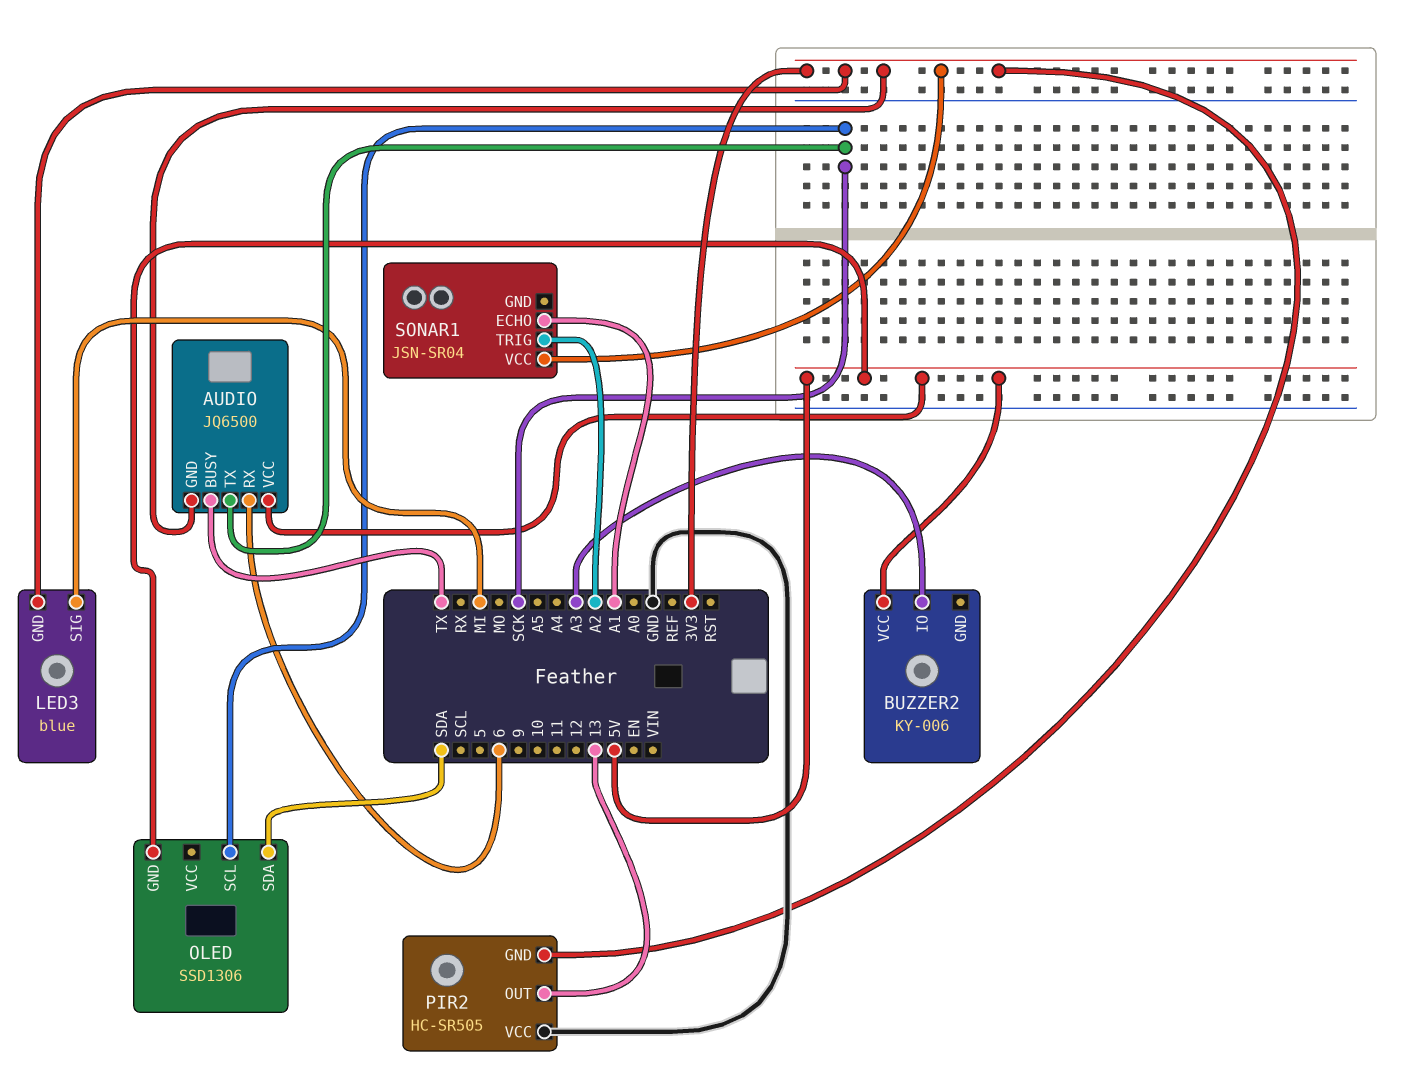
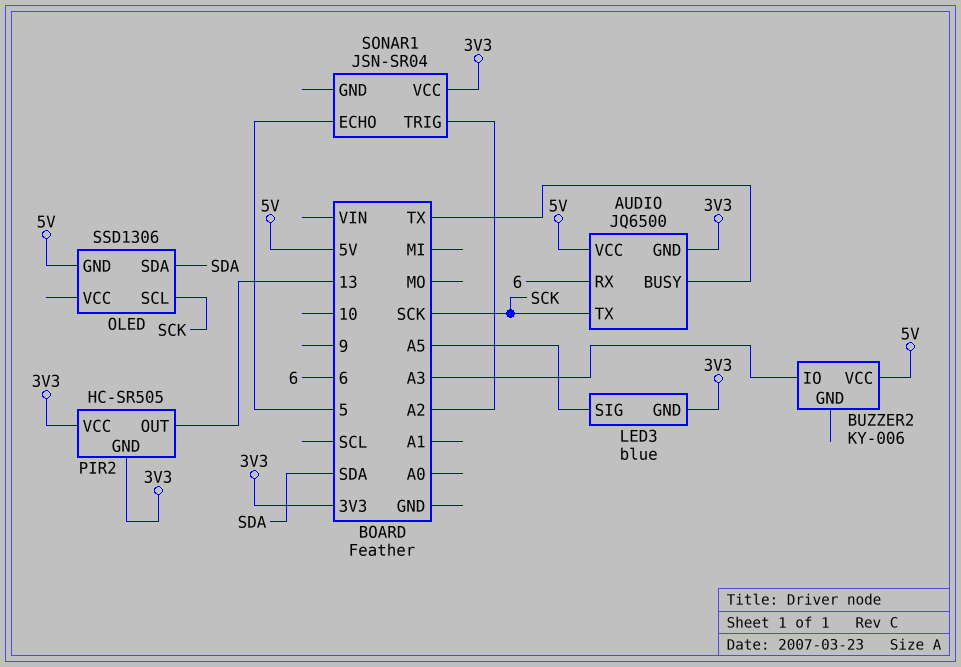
LED3 pin SIG: MI -> A5
PIR2 pin VCC: GND -> 3V3
SONAR1 pin ECHO: A1 -> 5

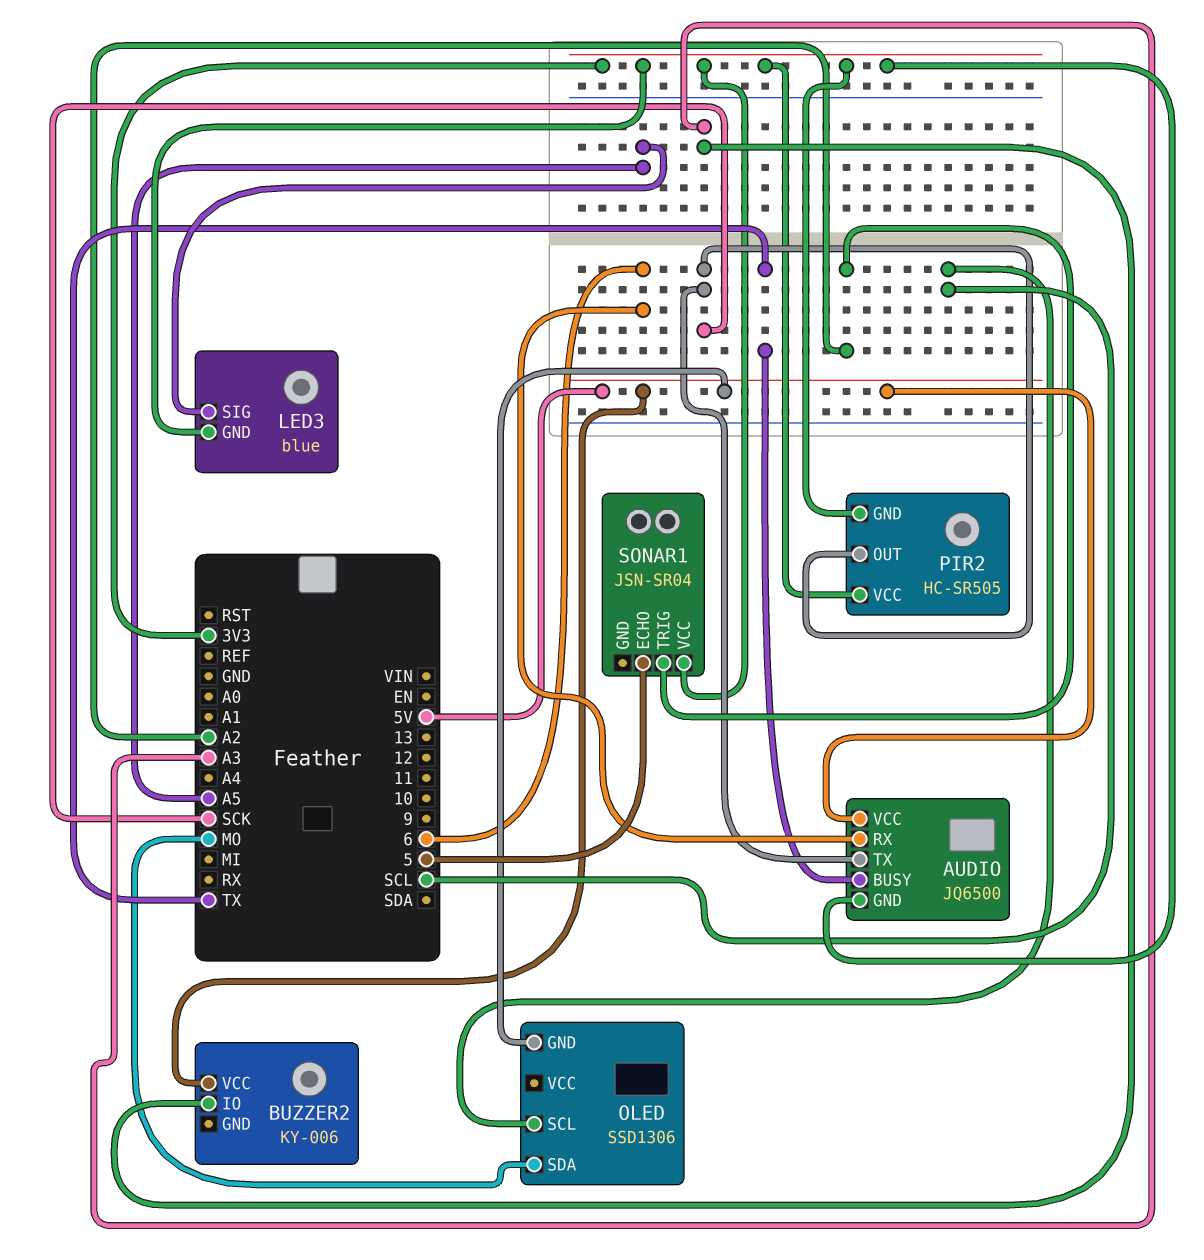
OLED pin SCL: SCK -> SCL
OLED pin SDA: SDA -> MO
PIR2 pin OUT: 13 -> SCK

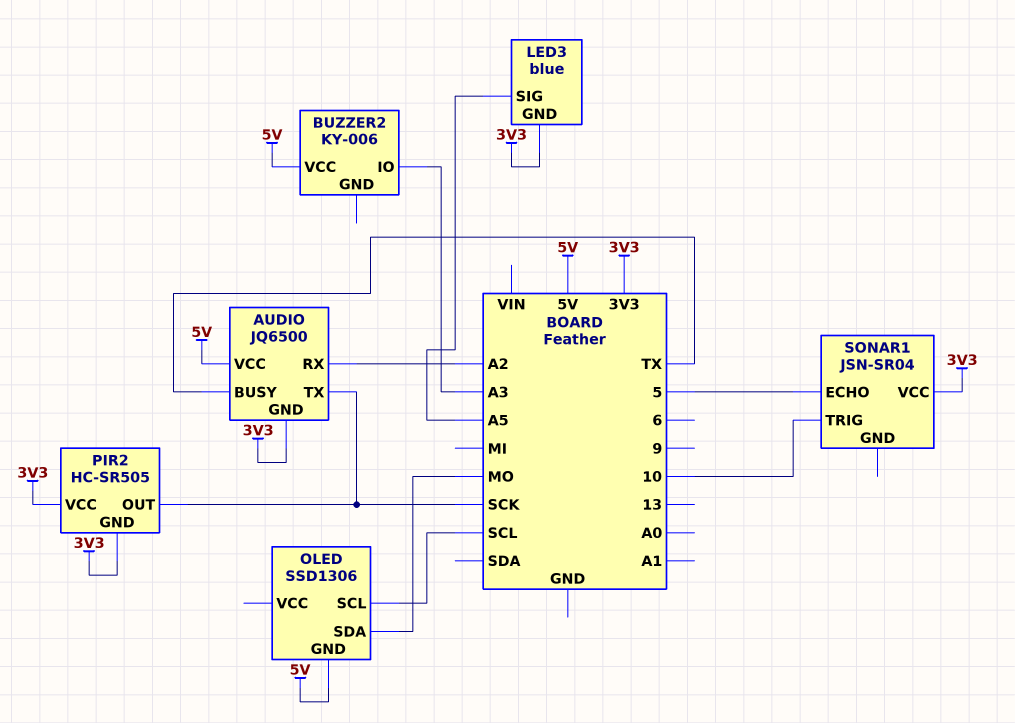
AUDIO pin RX: 6 -> A2
SONAR1 pin TRIG: A2 -> 10

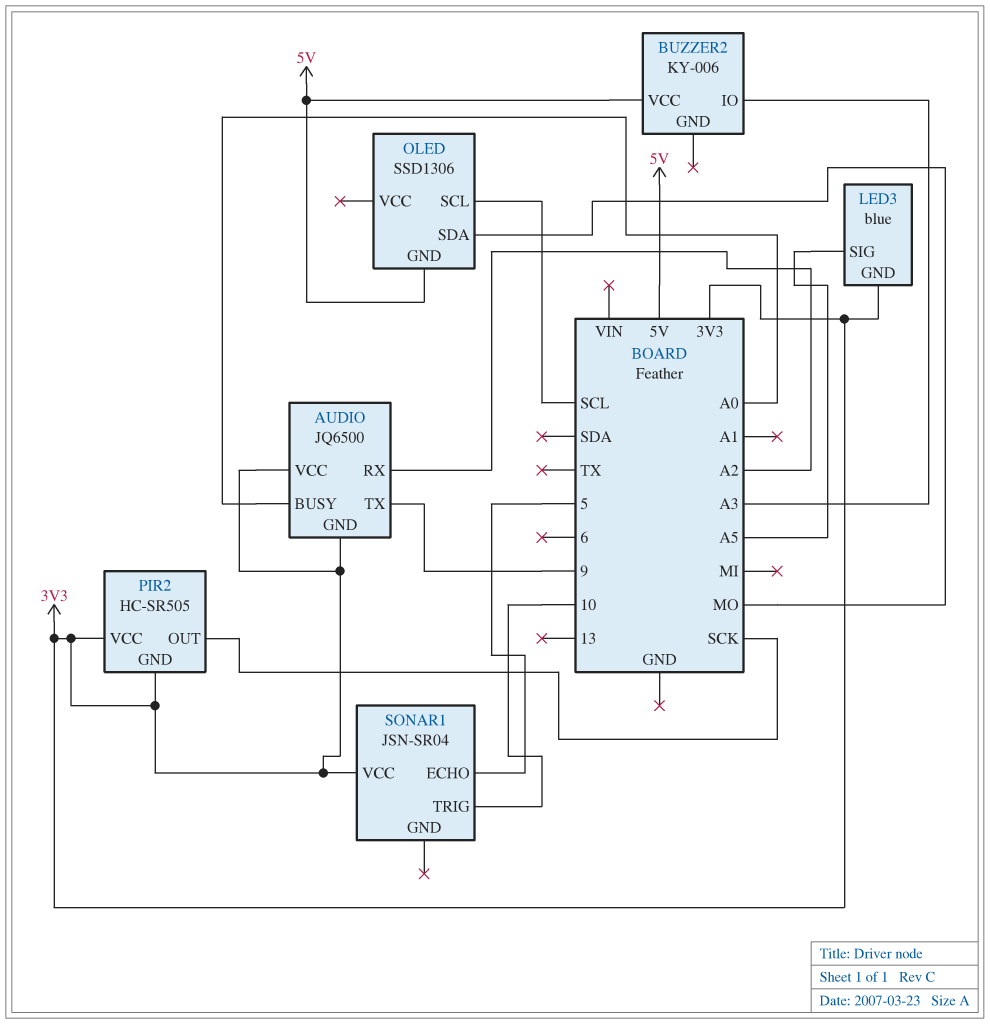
AUDIO pin BUSY: TX -> A0
AUDIO pin TX: SCK -> 9
AUDIO pin VCC: 5V -> 3V3

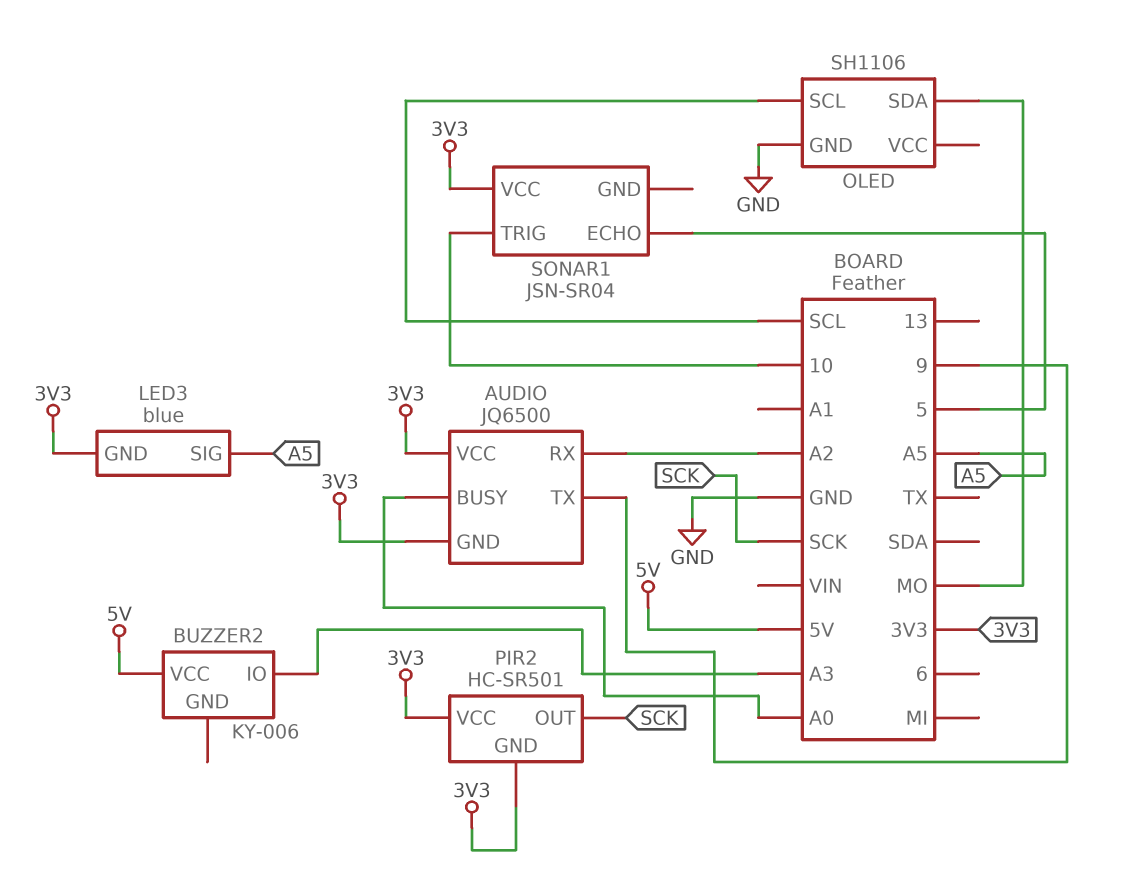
OLED: SSD1306 -> SH1106
OLED pin GND: 5V -> GND
PIR2: HC-SR505 -> HC-SR501

